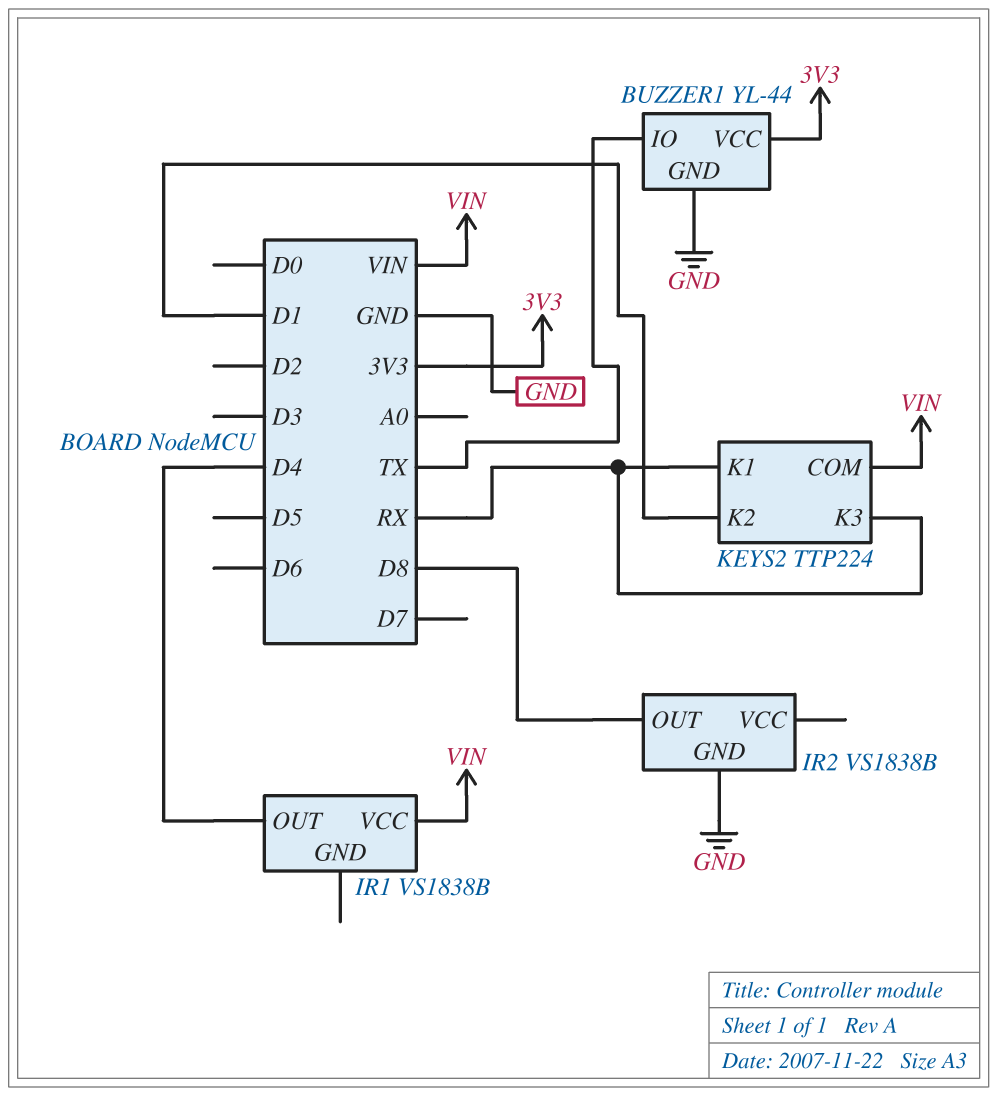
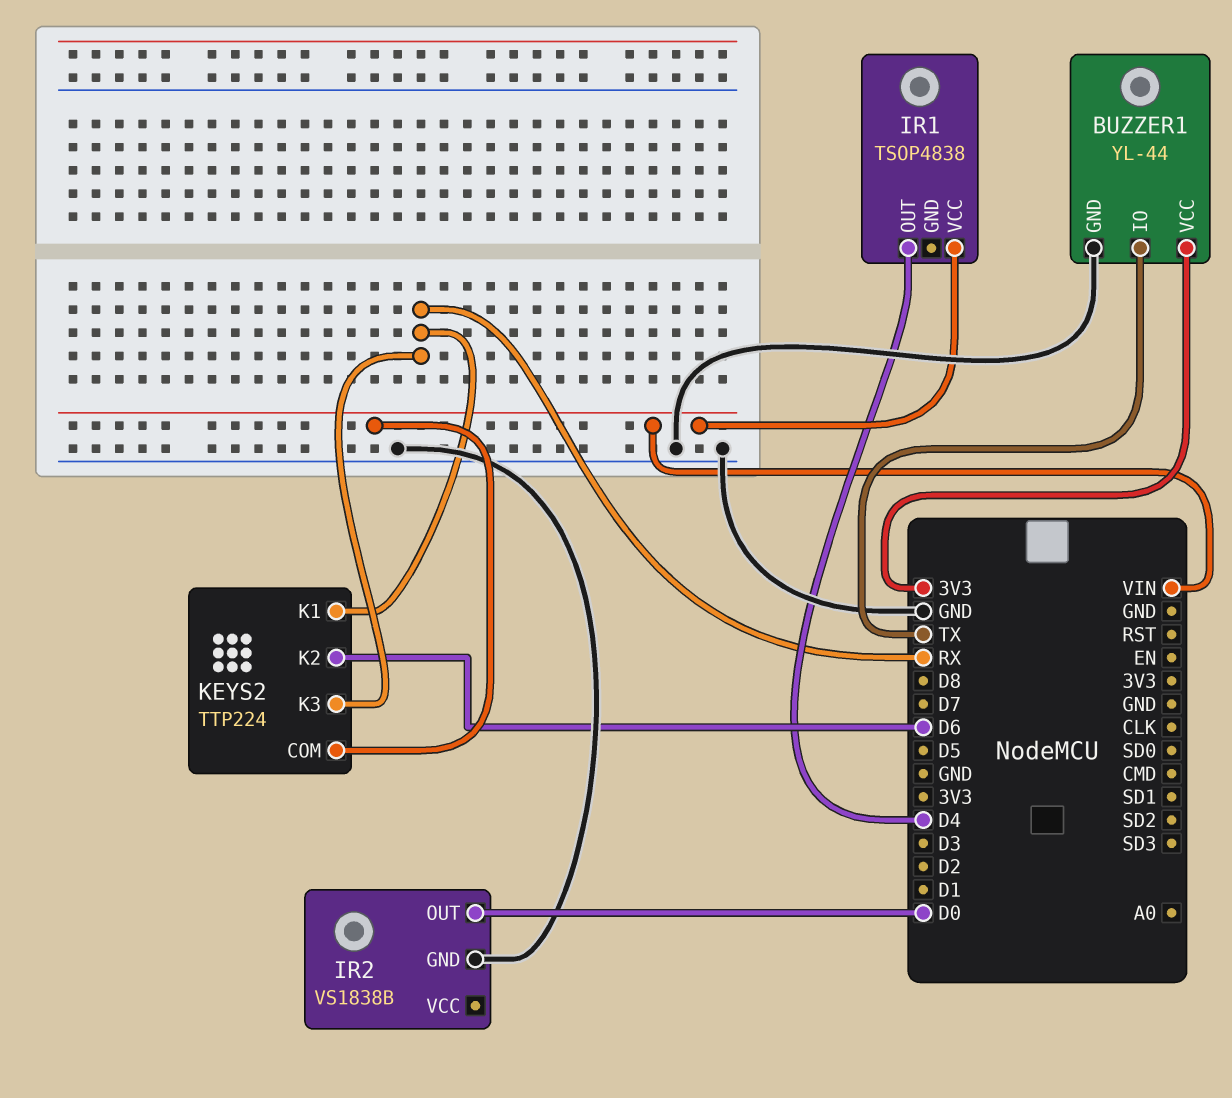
IR1: VS1838B -> TSOP4838
IR2 pin OUT: D8 -> D0
KEYS2 pin K2: D1 -> D6

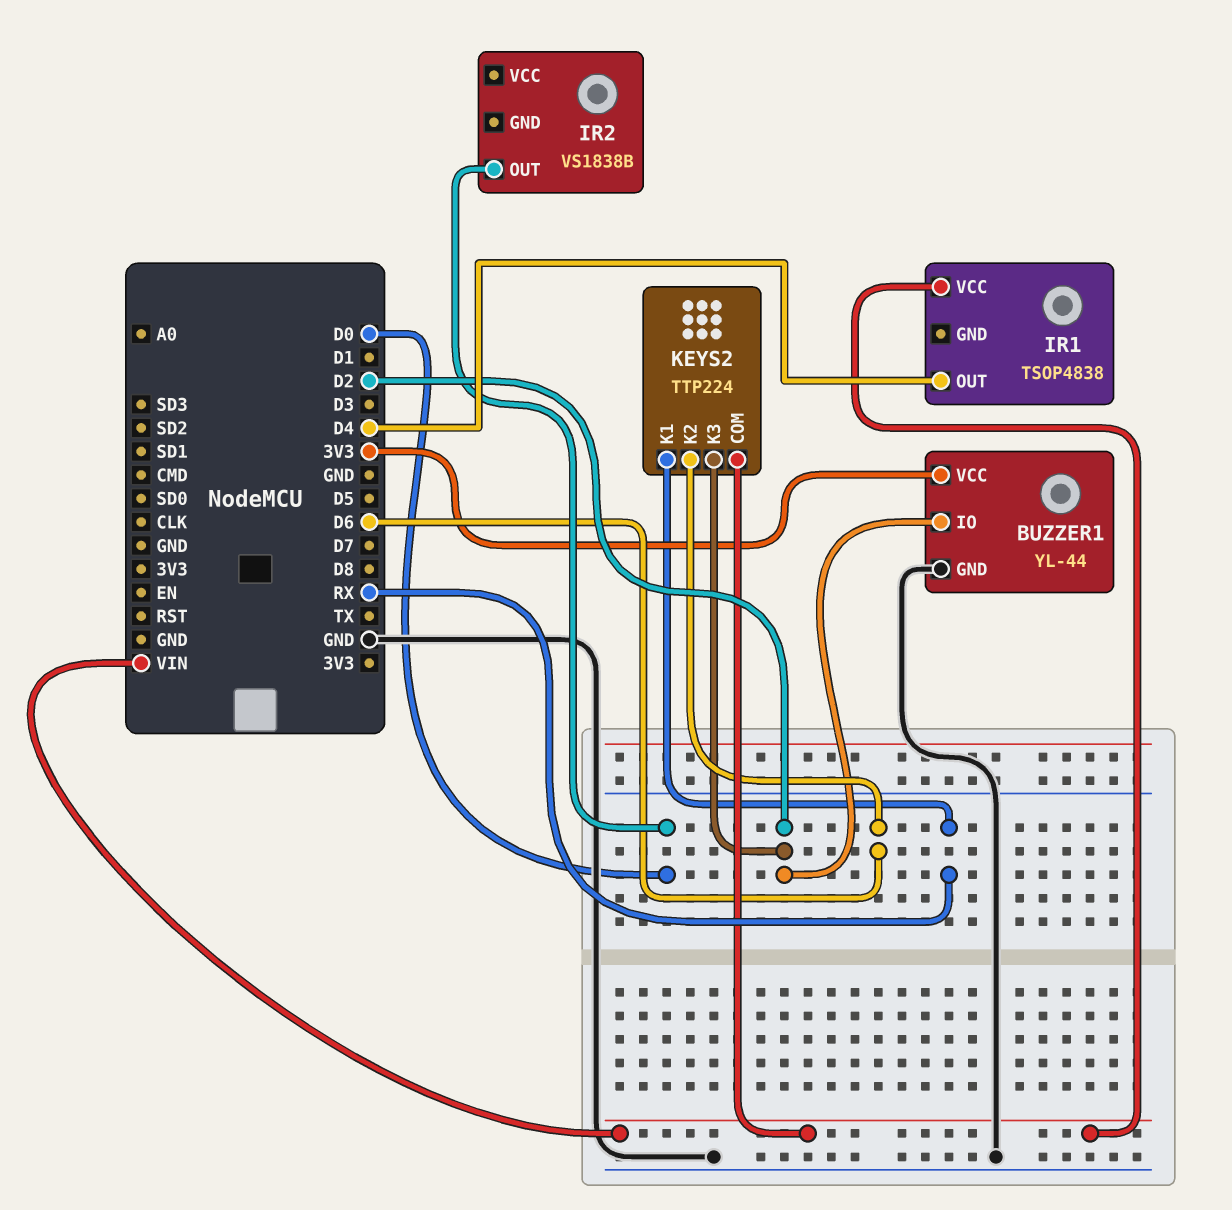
BUZZER1 pin IO: TX -> D2
IR2 pin GND: GND -> none
KEYS2 pin K3: RX -> D2

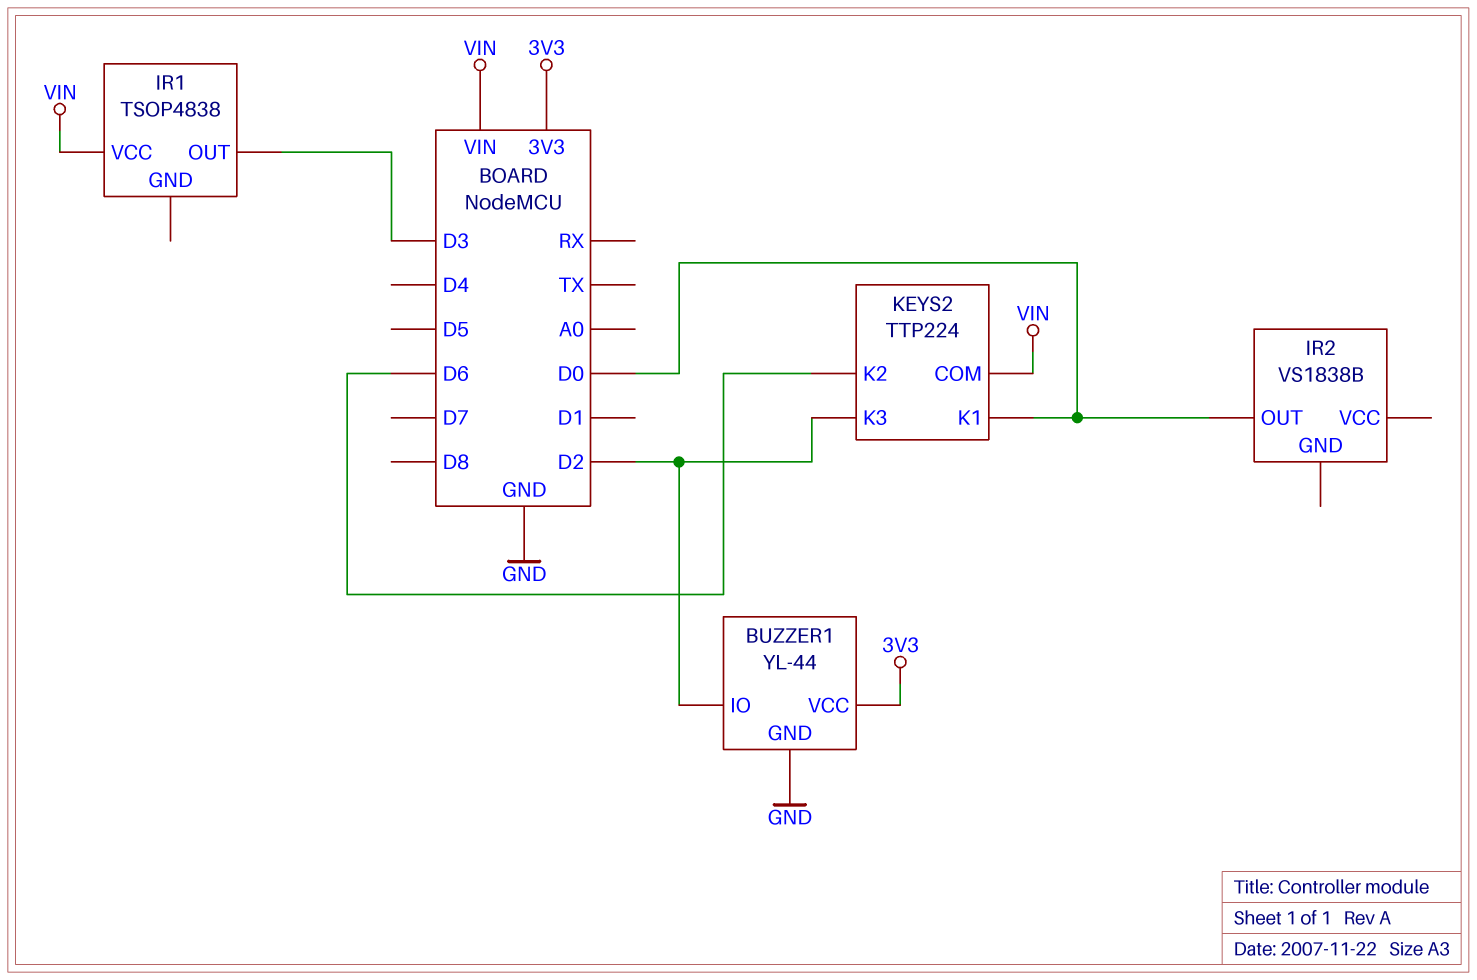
IR1 pin OUT: D4 -> D3
KEYS2 pin K1: RX -> D0

